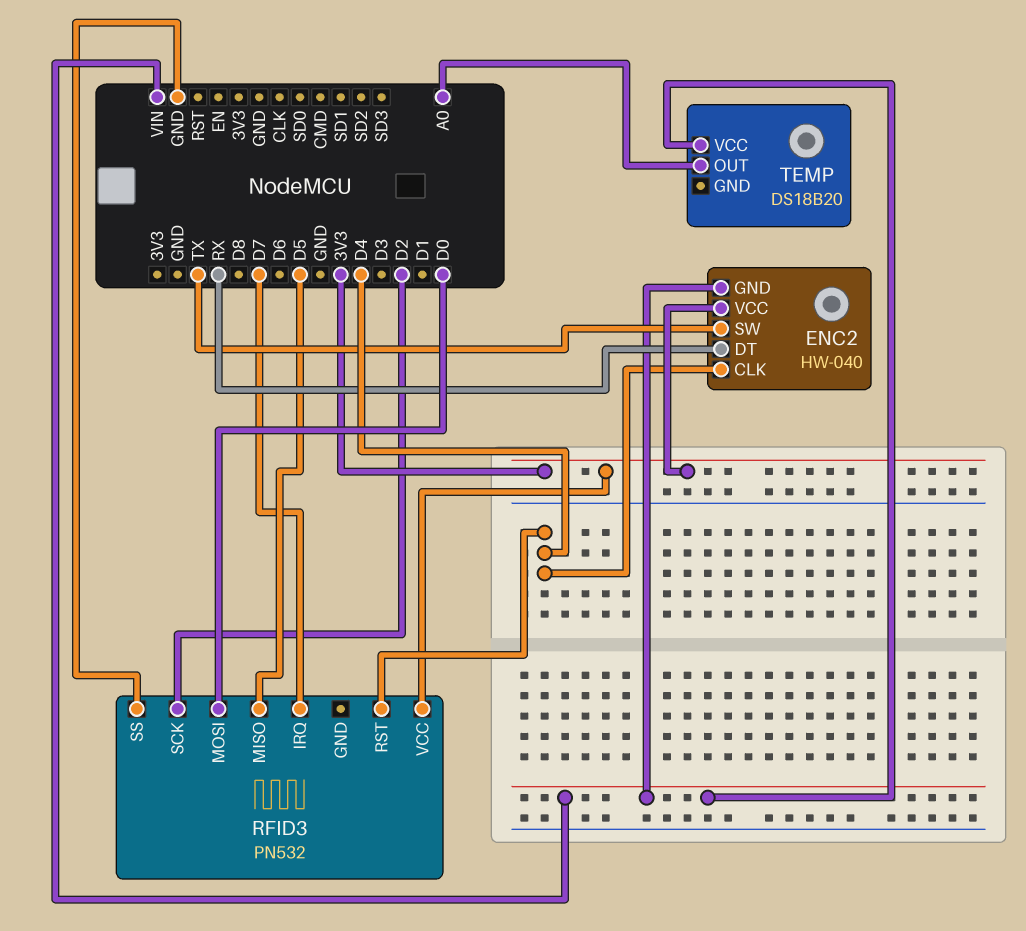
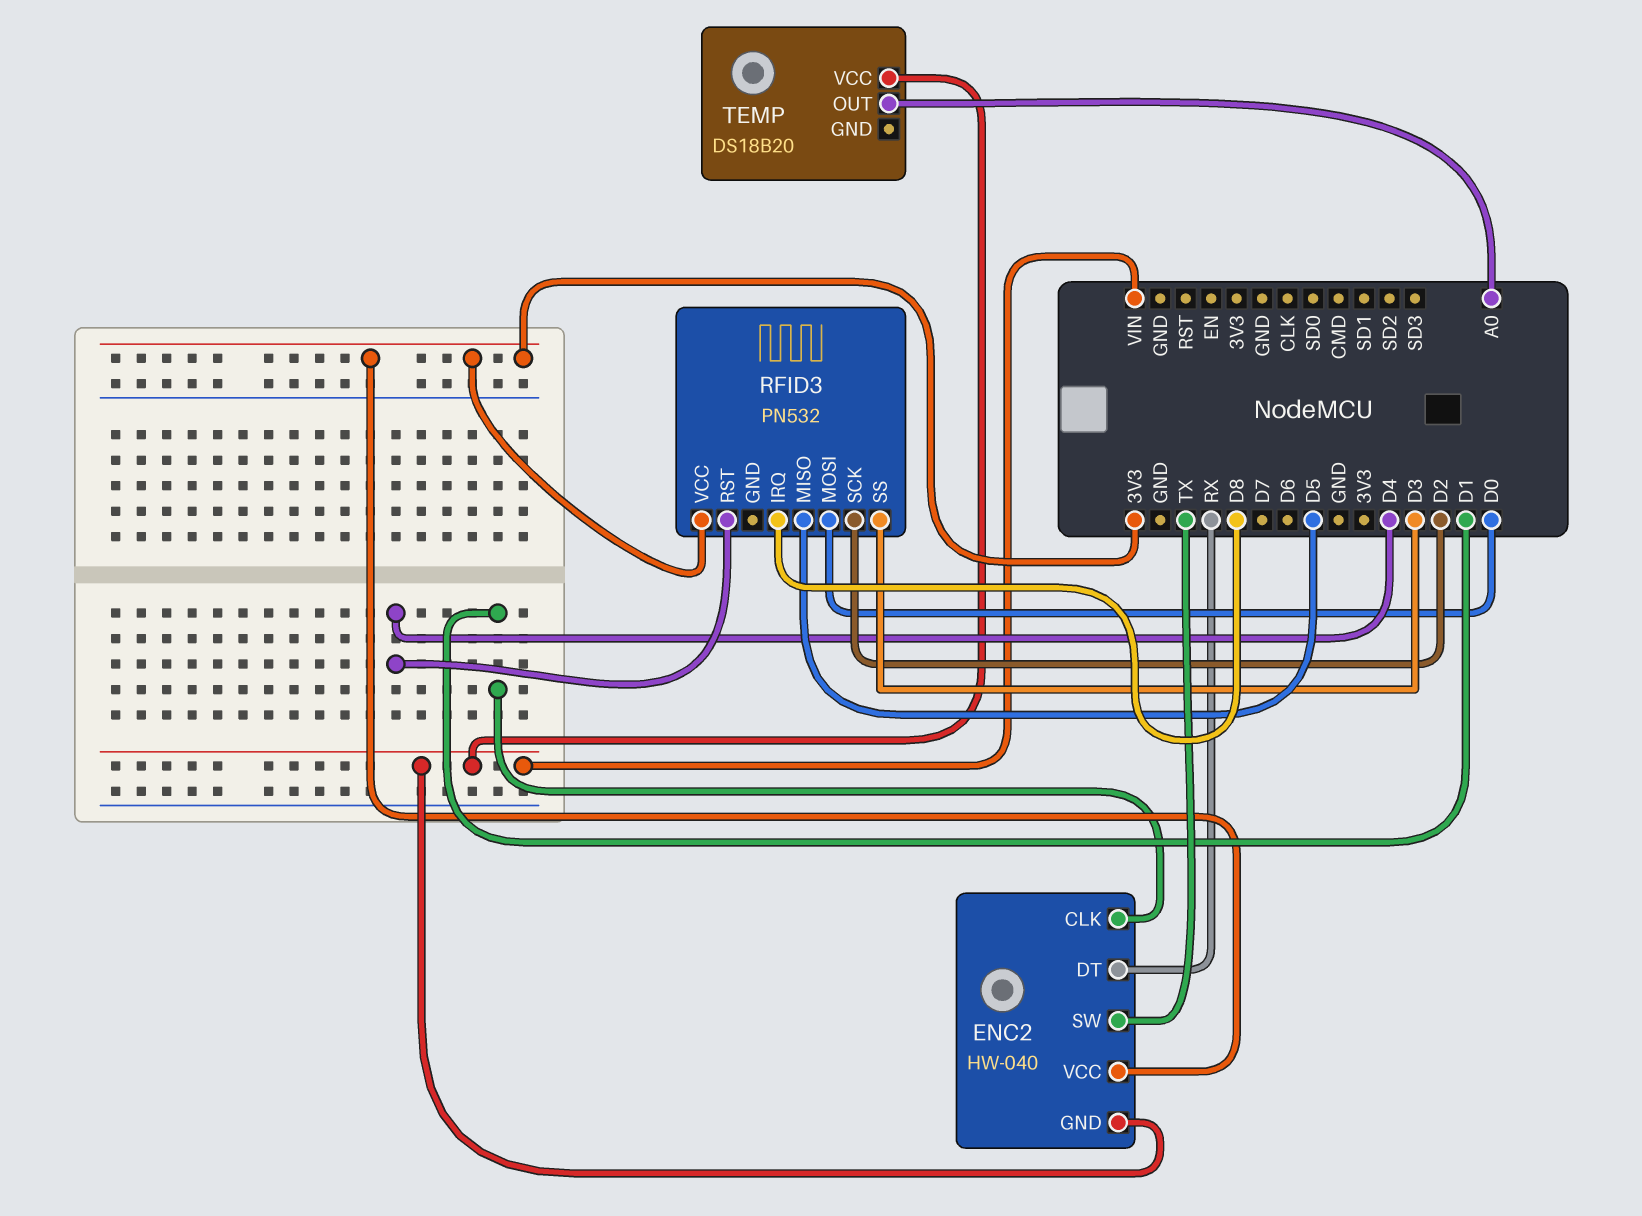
ENC2 pin CLK: D4 -> D1
RFID3 pin IRQ: D7 -> D8
RFID3 pin SS: GND -> D3

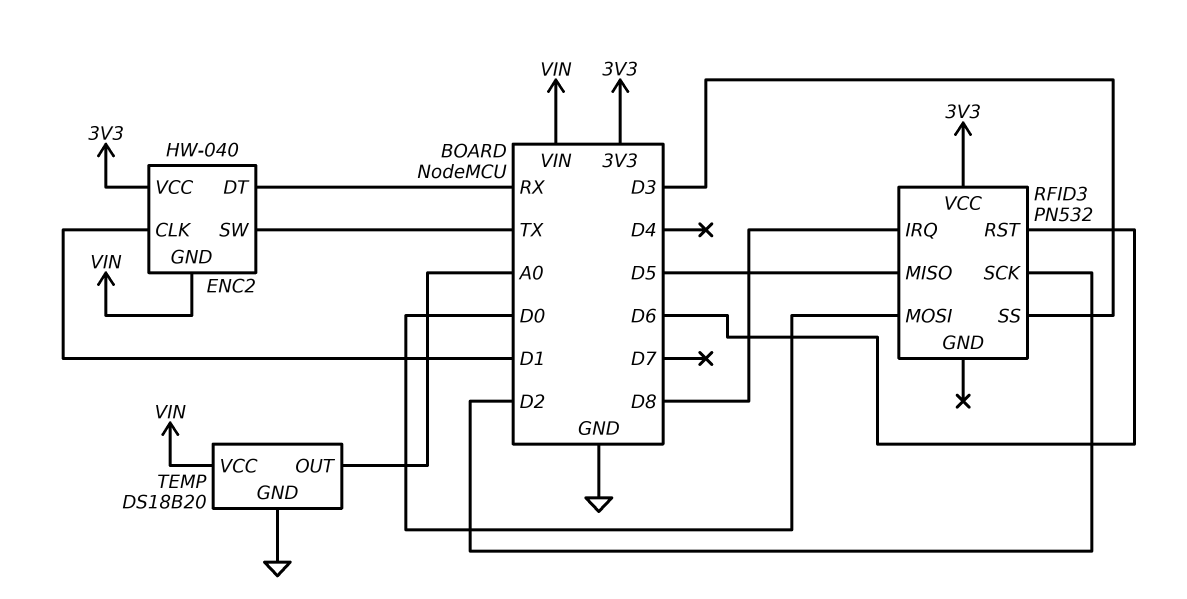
RFID3 pin RST: D4 -> D6
TEMP pin GND: none -> GND

